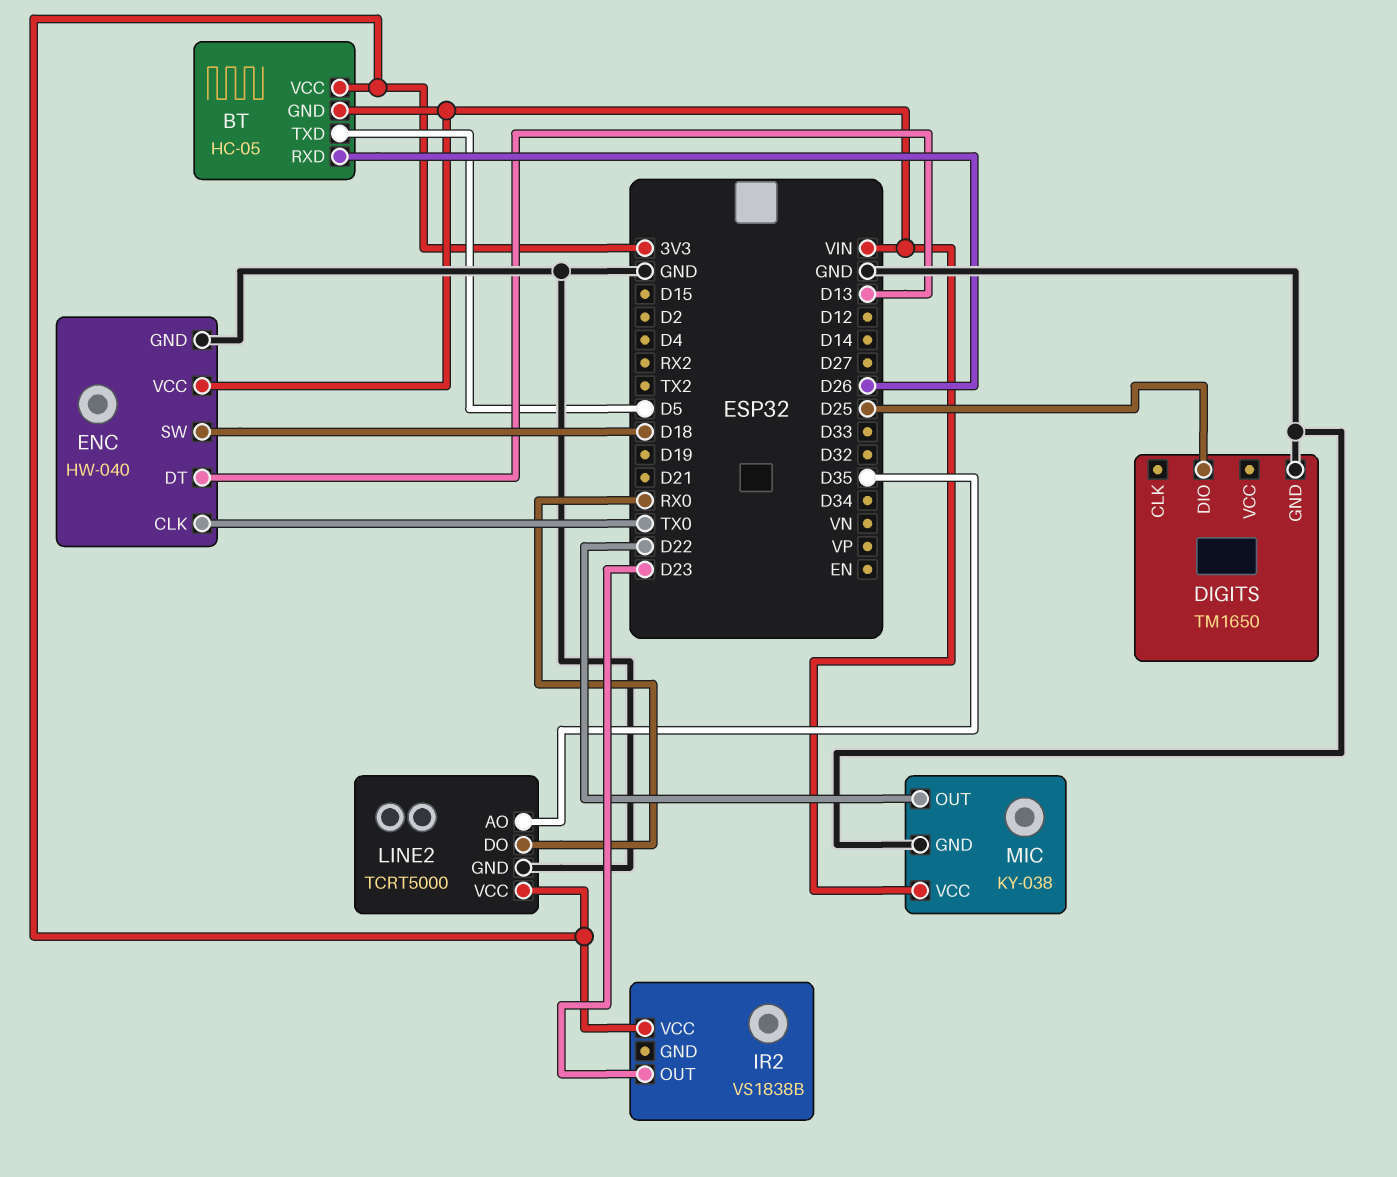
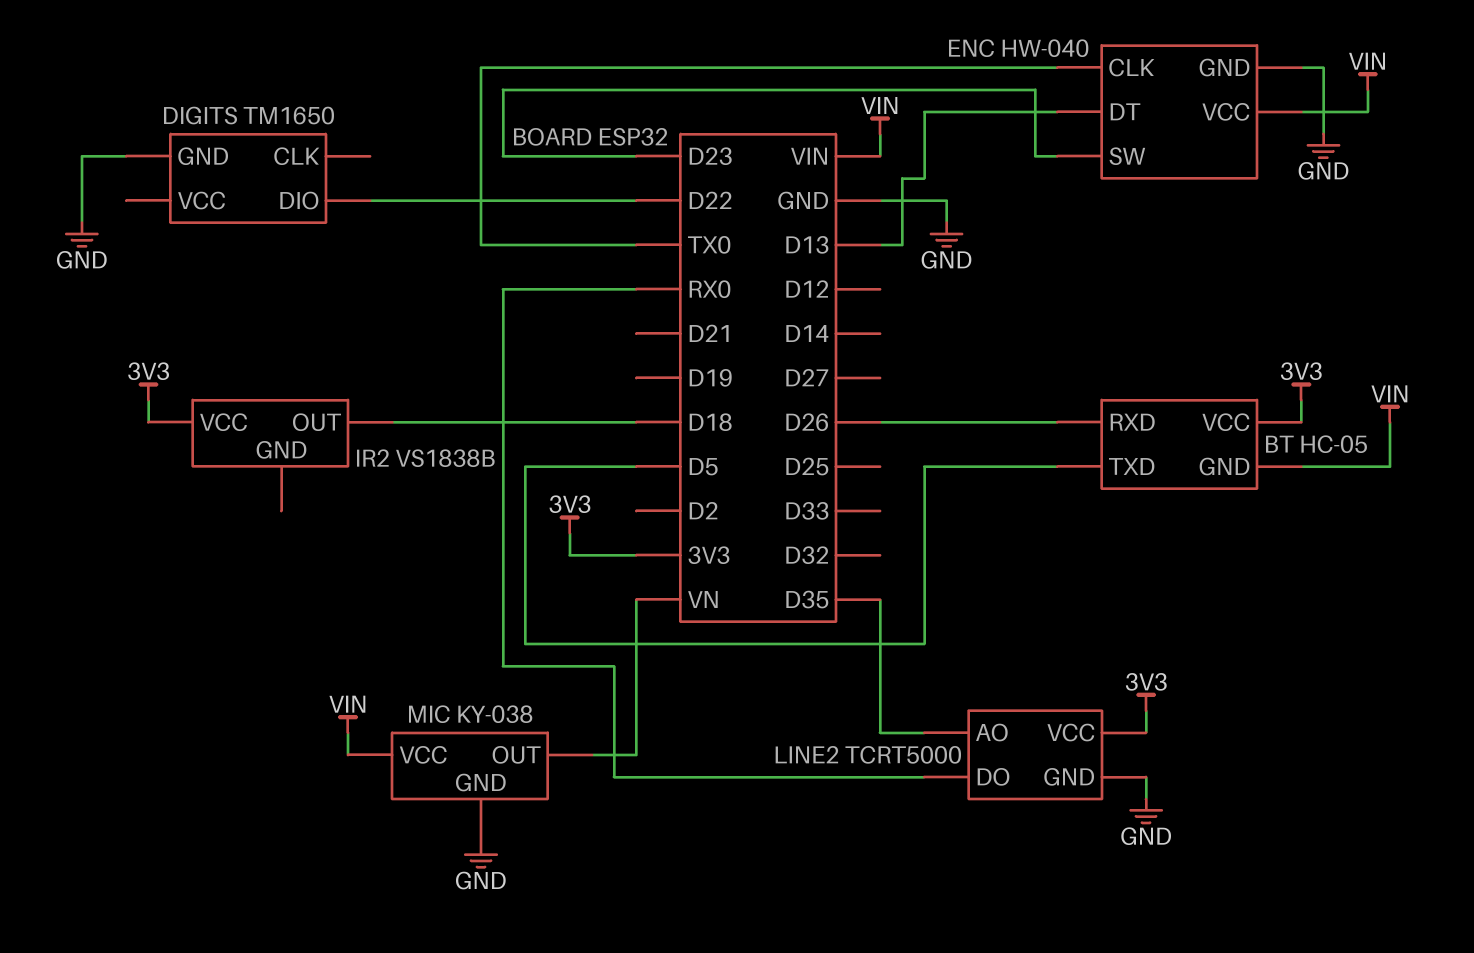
DIGITS pin DIO: D25 -> D22
ENC pin SW: D18 -> D23
IR2 pin OUT: D23 -> D18
MIC pin OUT: D22 -> VN

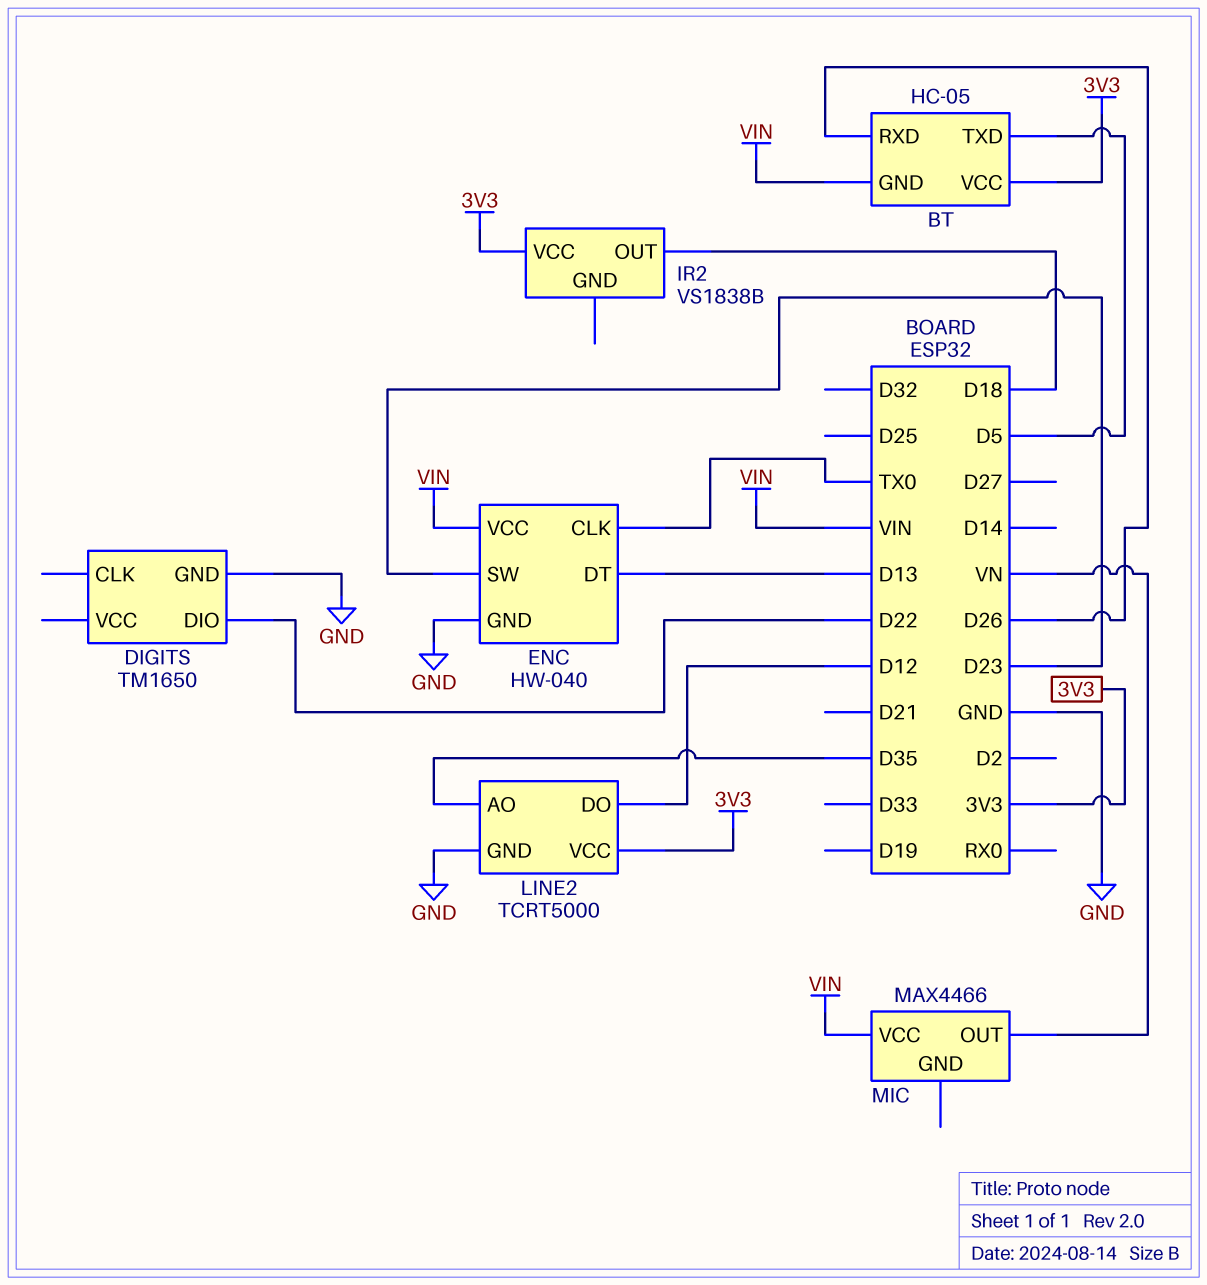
LINE2 pin DO: RX0 -> D12
MIC: KY-038 -> MAX4466
MIC pin GND: GND -> none

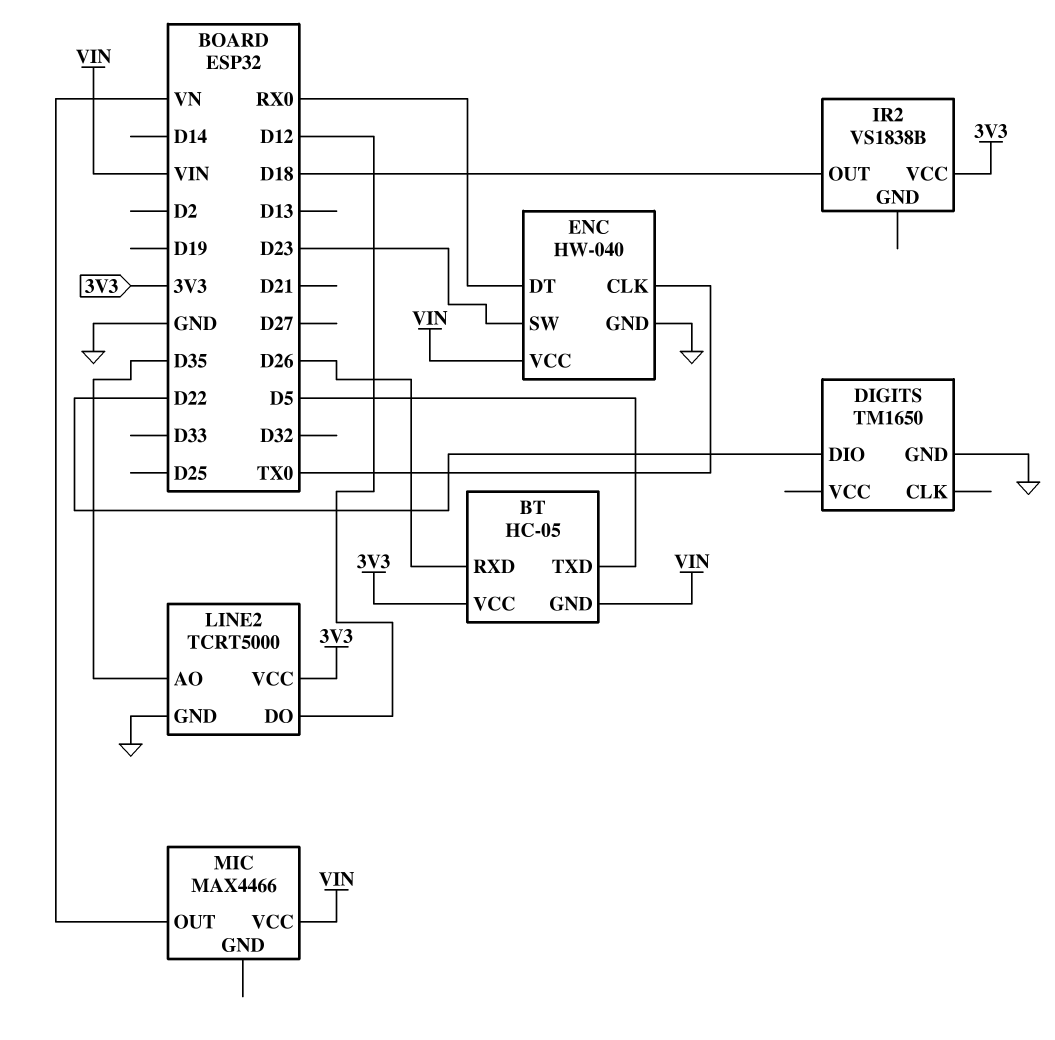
ENC pin DT: D13 -> RX0

